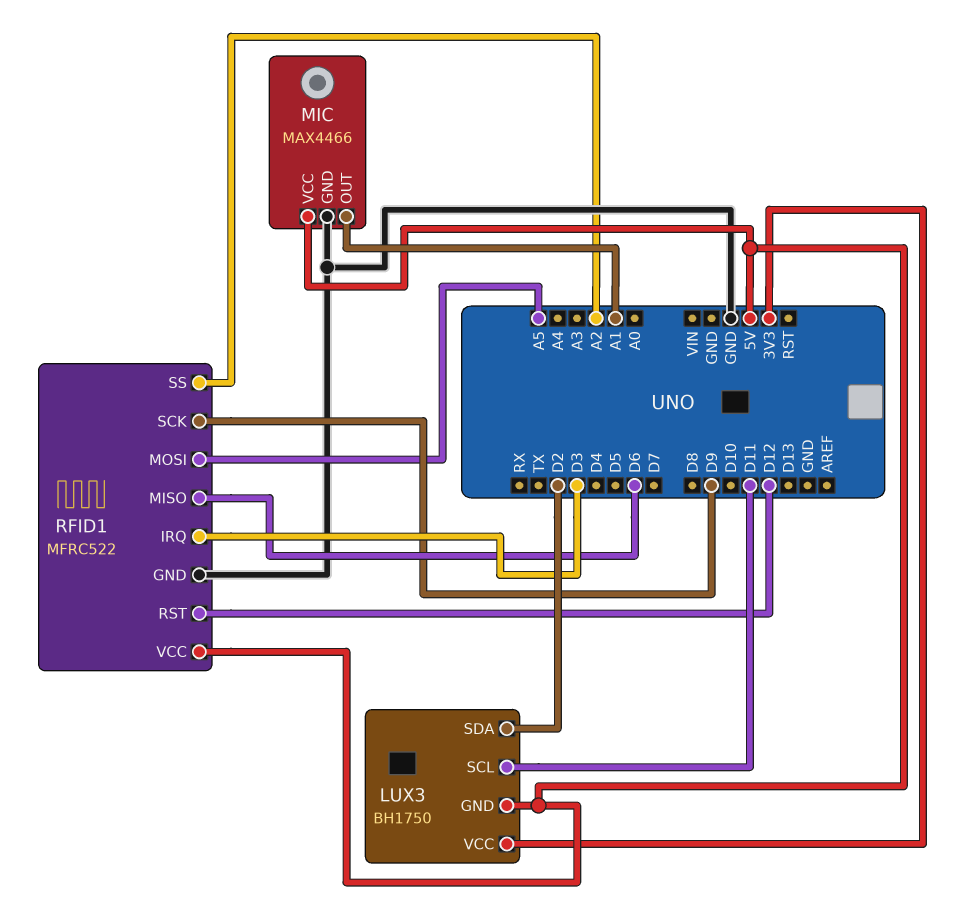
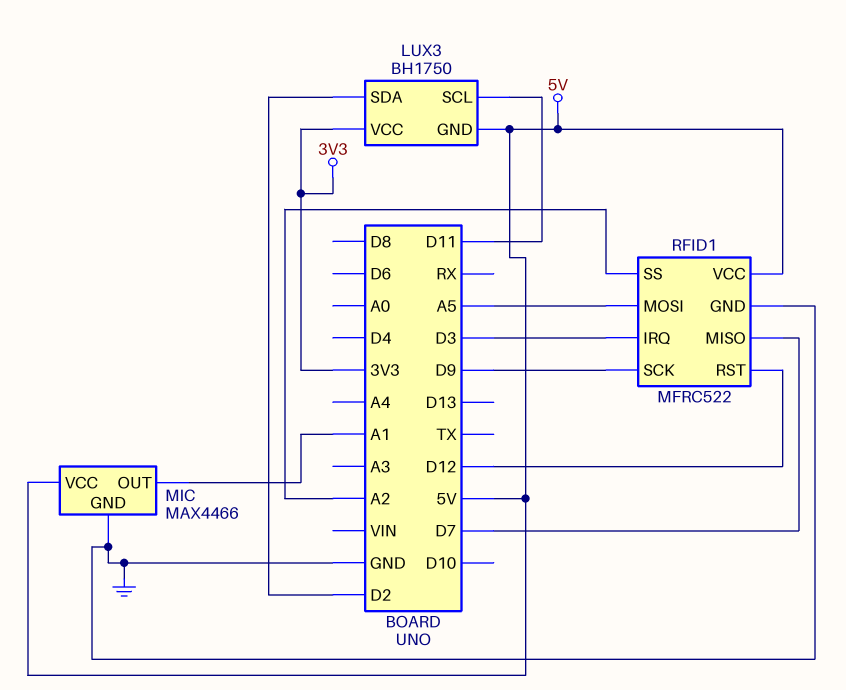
RFID1 pin MISO: D6 -> D7

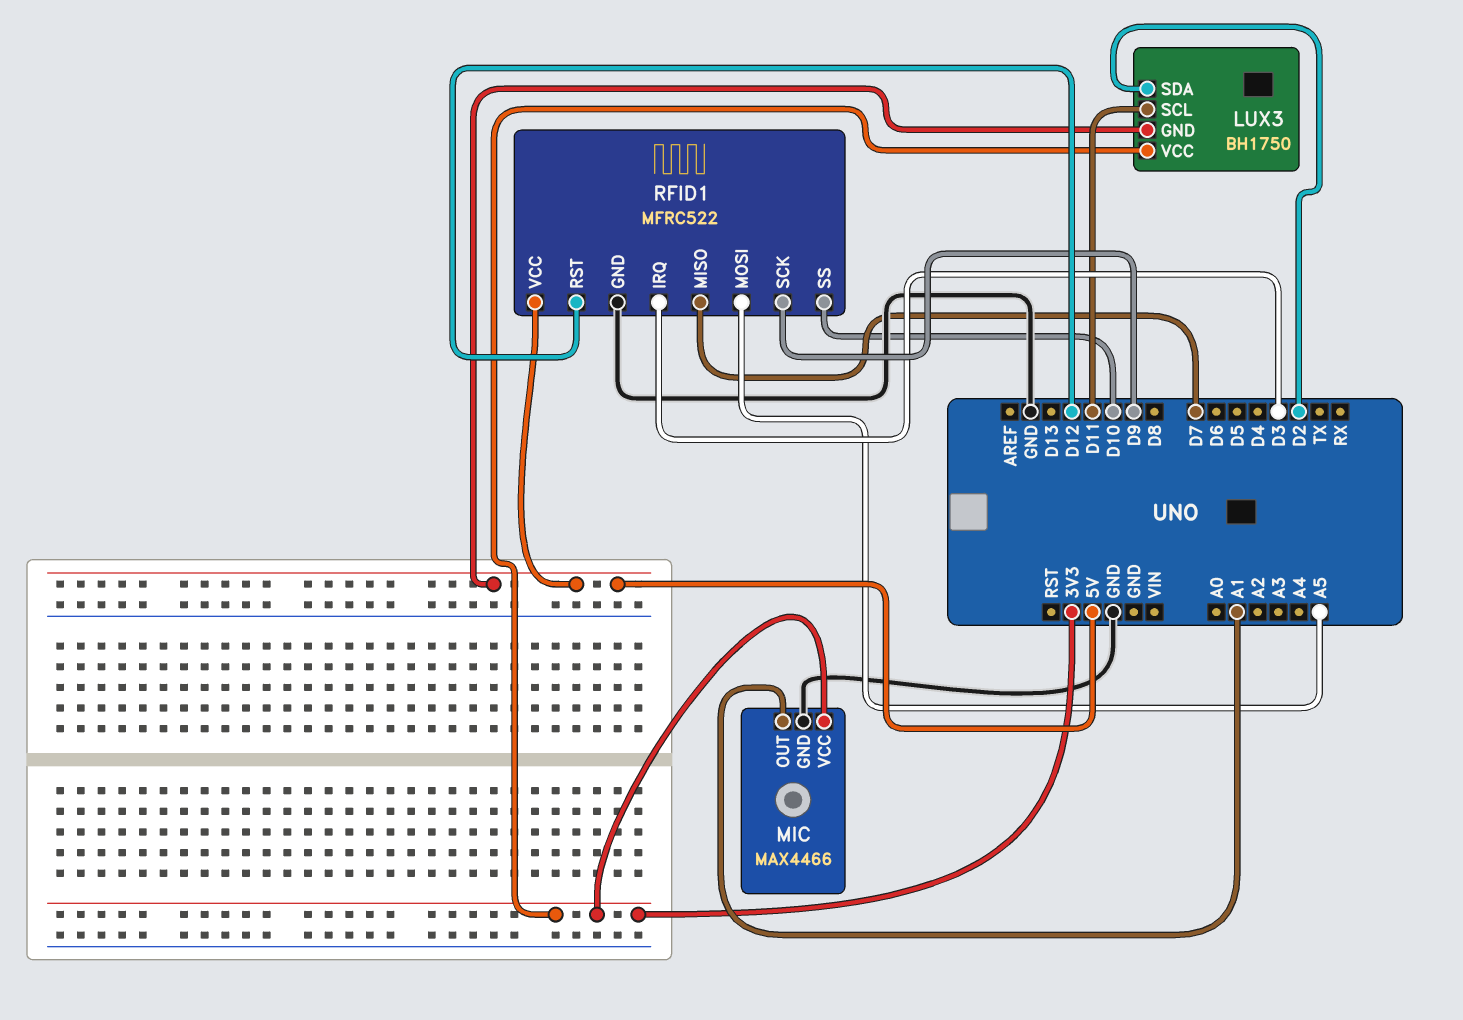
MIC pin VCC: 5V -> 3V3
RFID1 pin SS: A2 -> D10

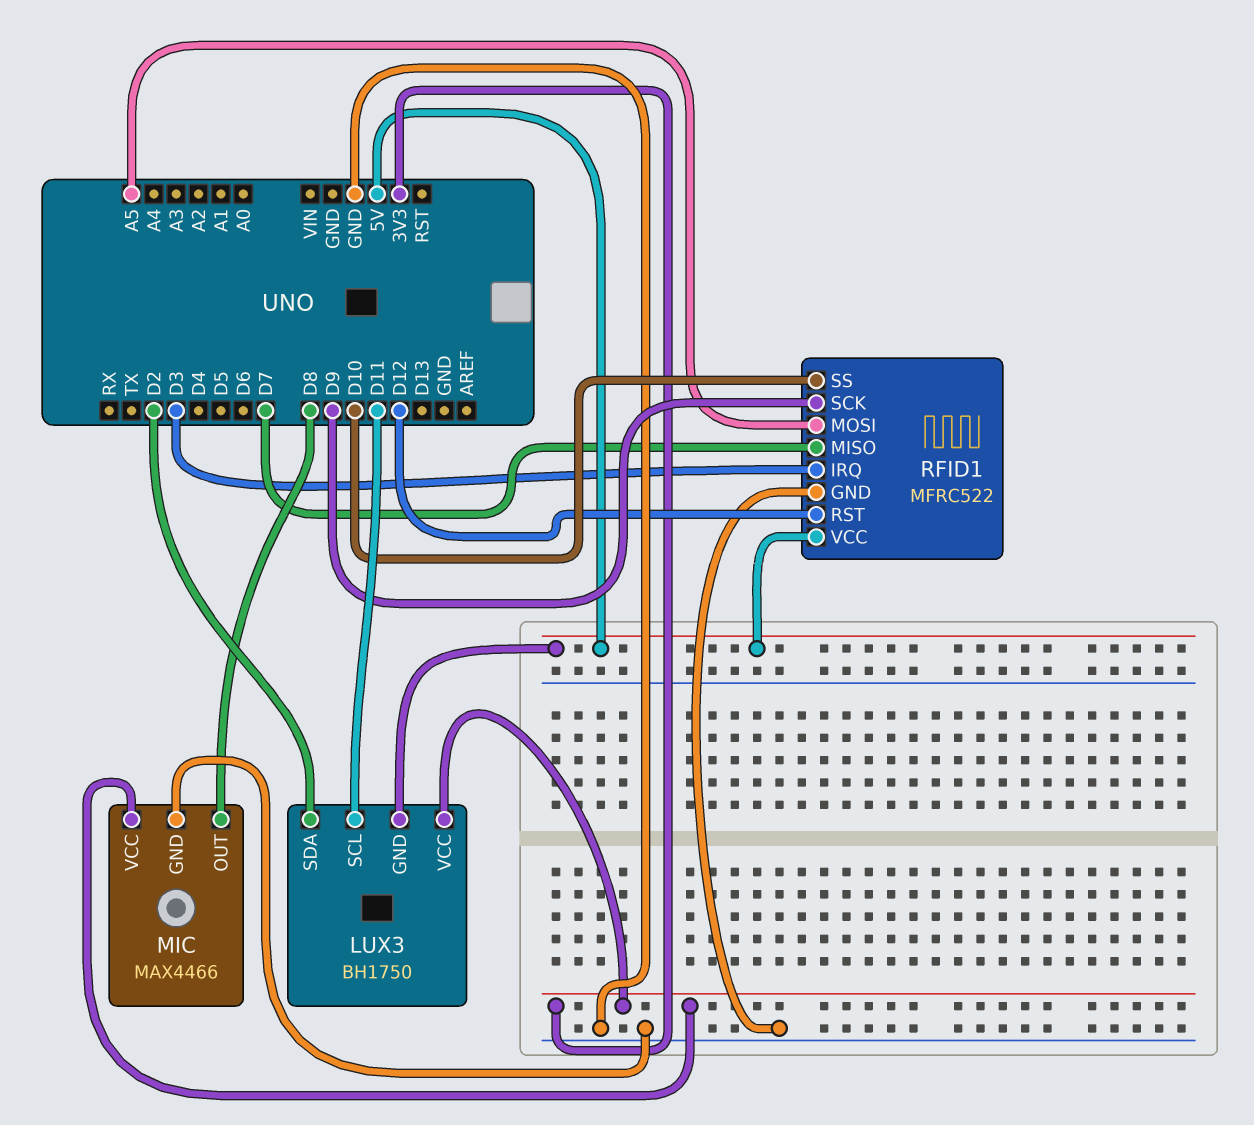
MIC pin OUT: A1 -> D8

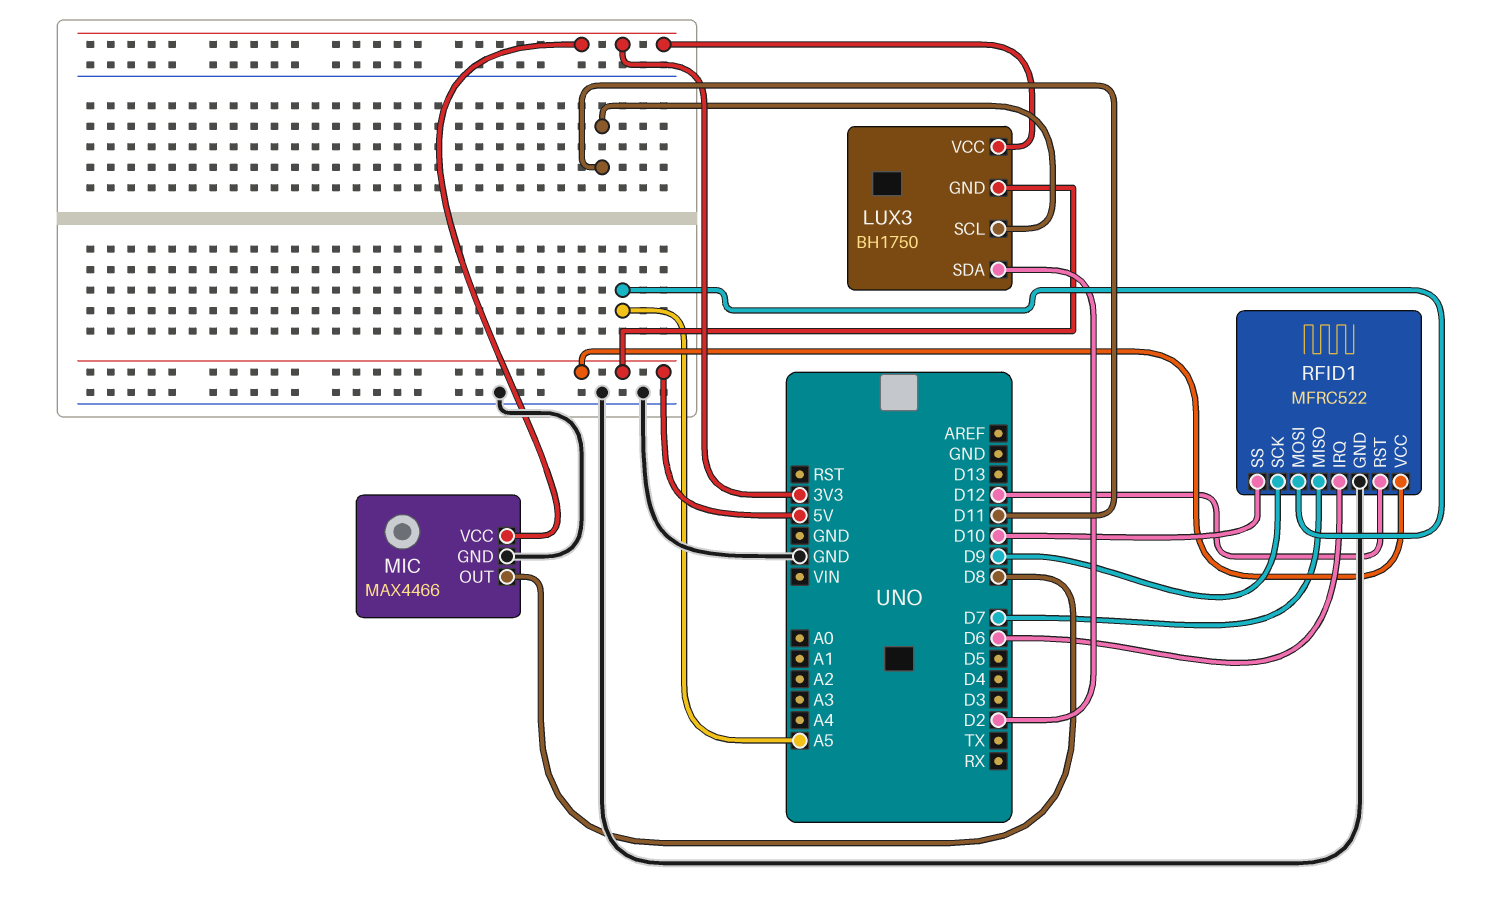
RFID1 pin IRQ: D3 -> D6

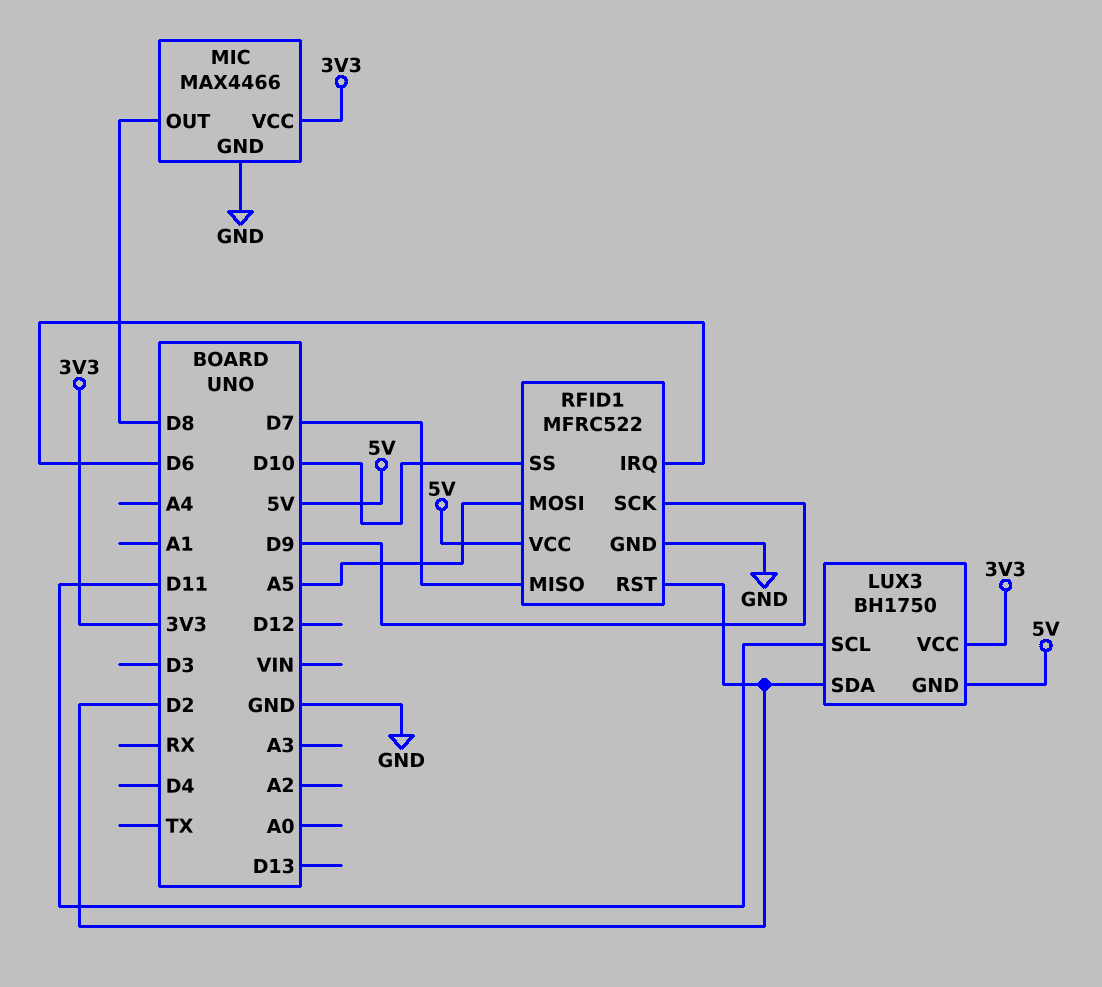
RFID1 pin RST: D12 -> D2

